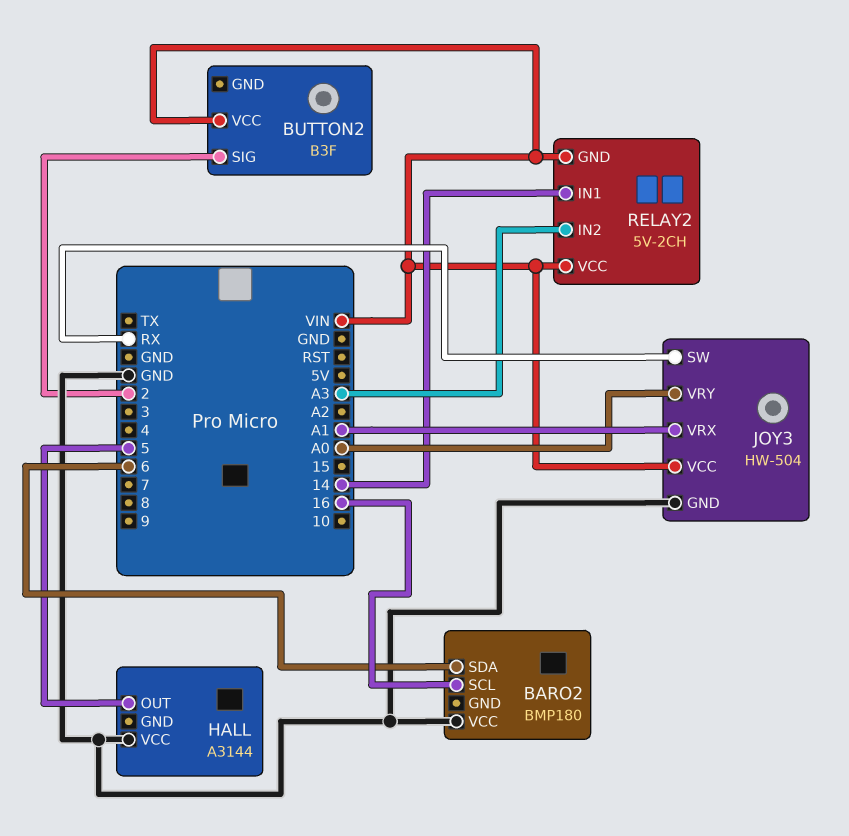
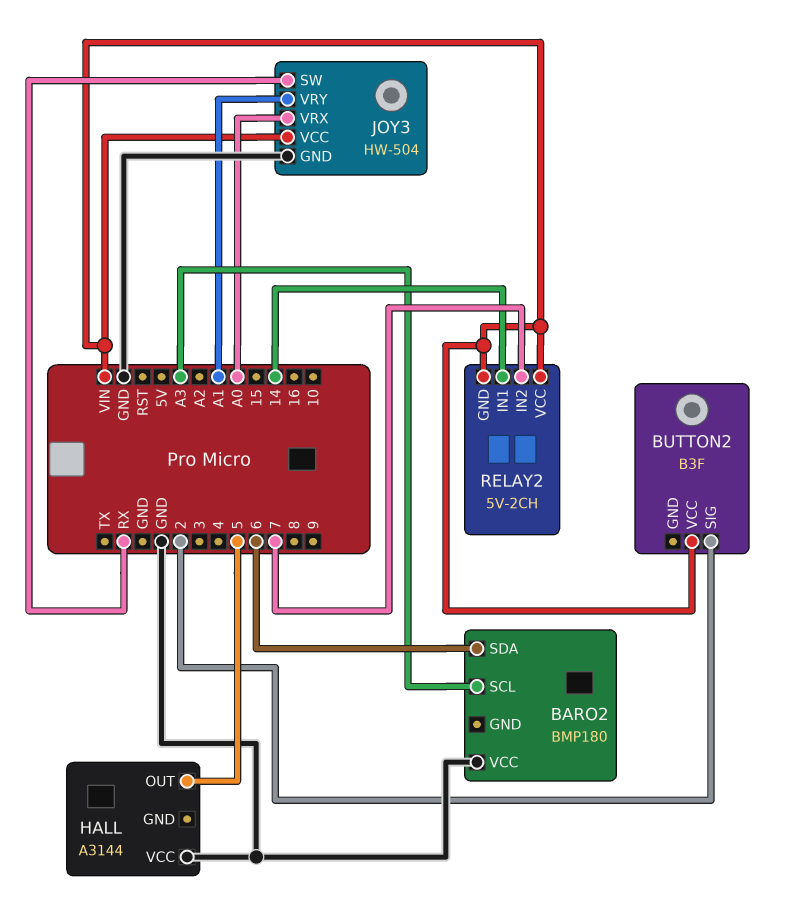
BARO2 pin SCL: 16 -> A3
JOY3 pin VRX: A1 -> A0
JOY3 pin VRY: A0 -> A1
RELAY2 pin IN2: A3 -> 7

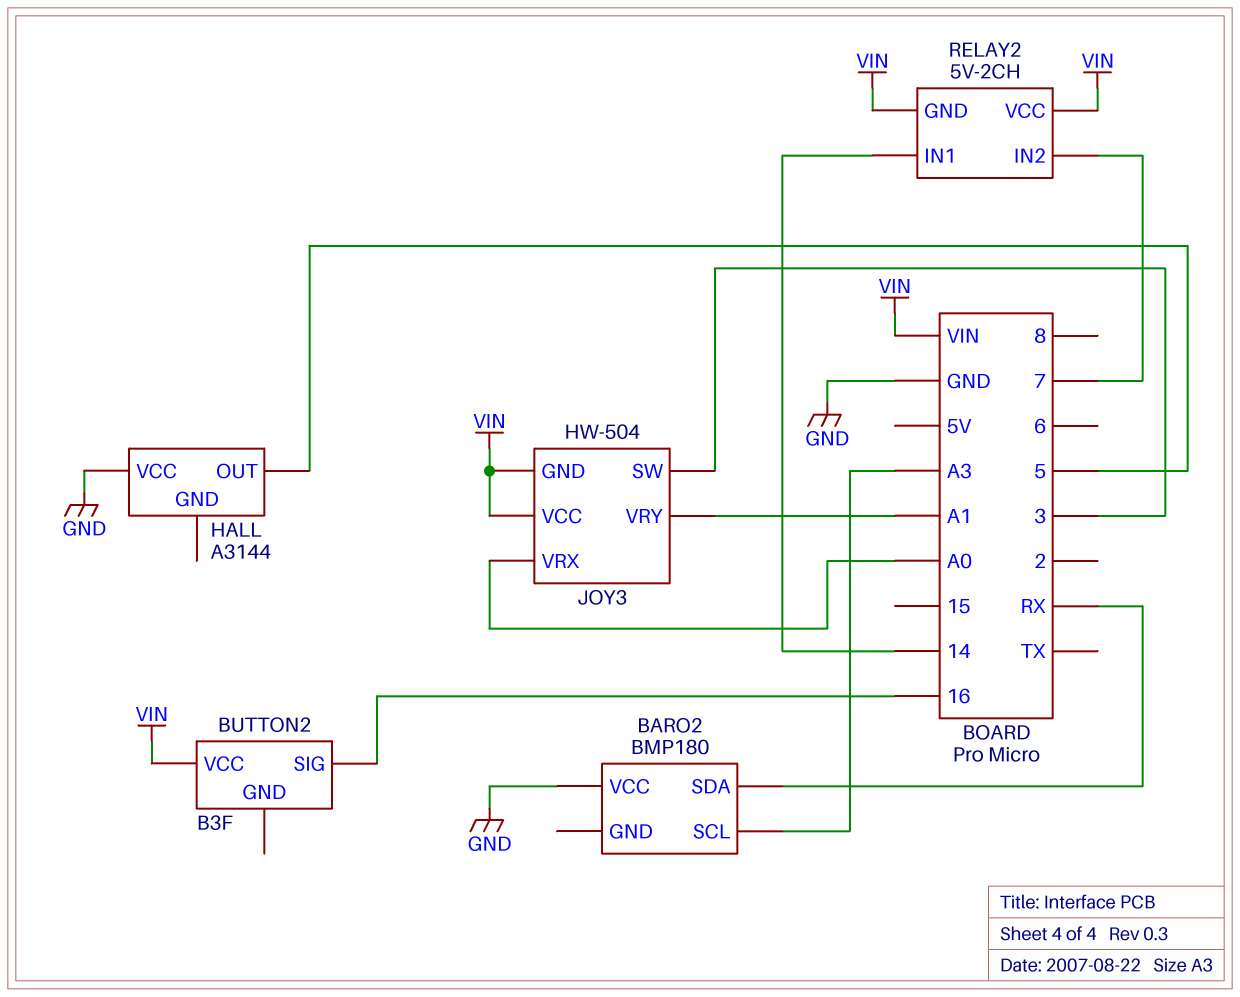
BARO2 pin SDA: 6 -> RX
BUTTON2 pin SIG: 2 -> 16
JOY3 pin GND: GND -> VIN
JOY3 pin SW: RX -> 3

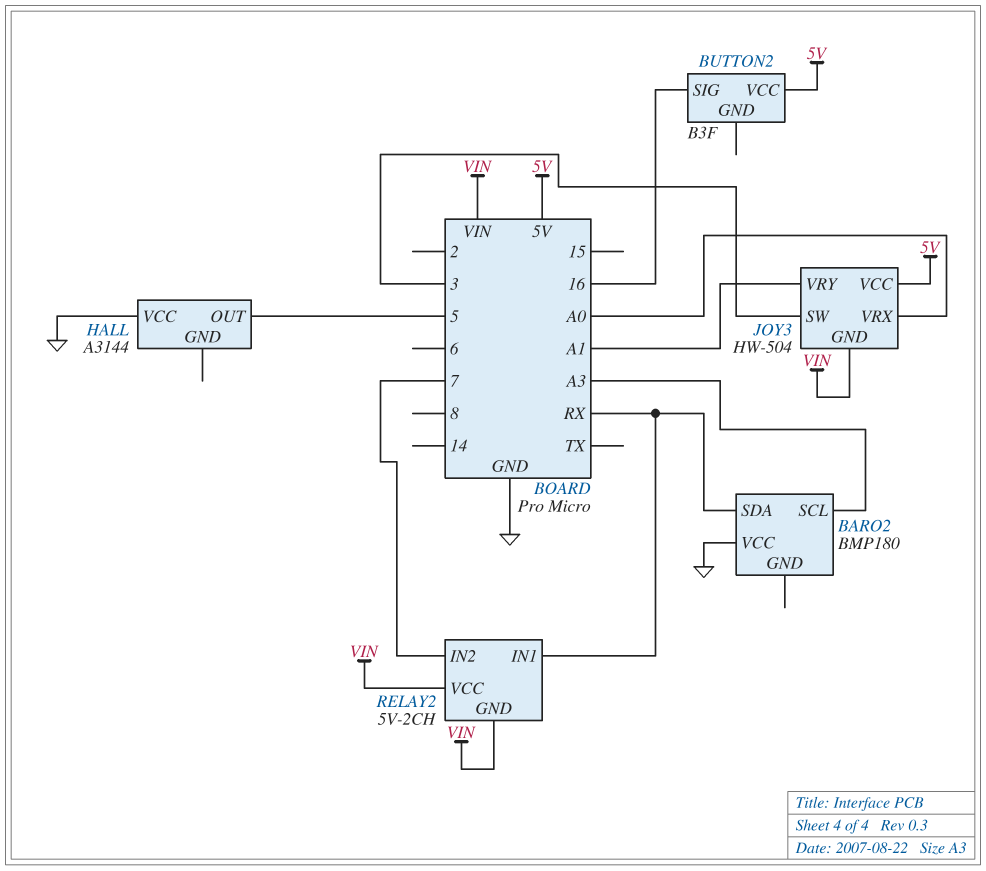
BUTTON2 pin VCC: VIN -> 5V
JOY3 pin VCC: VIN -> 5V
RELAY2 pin IN1: 14 -> RX

